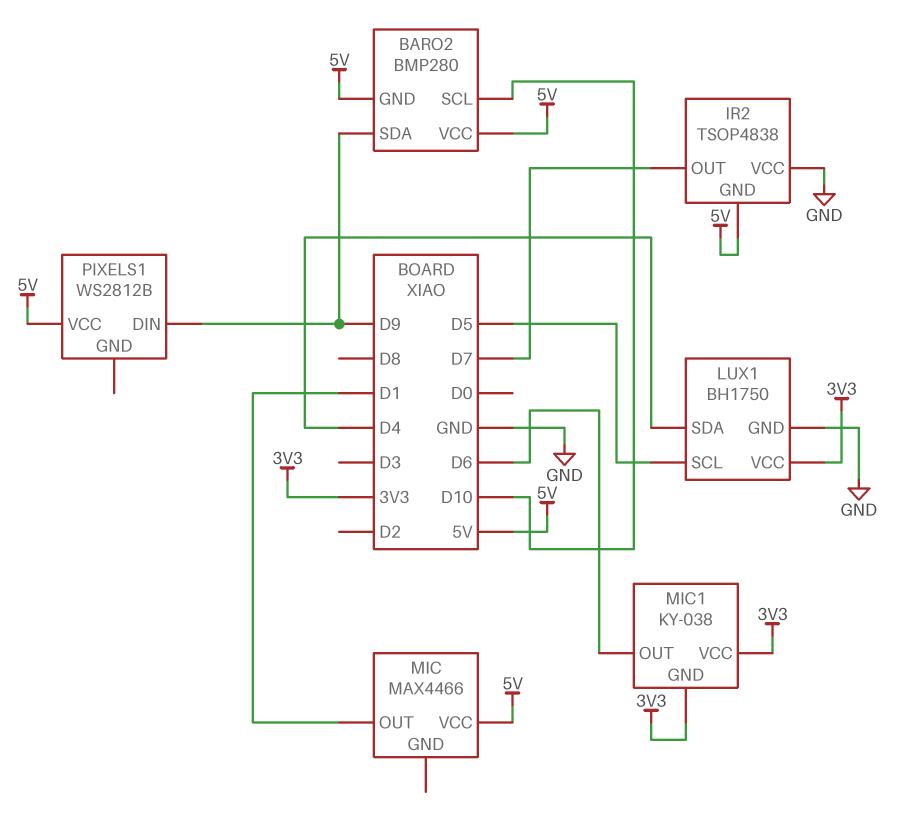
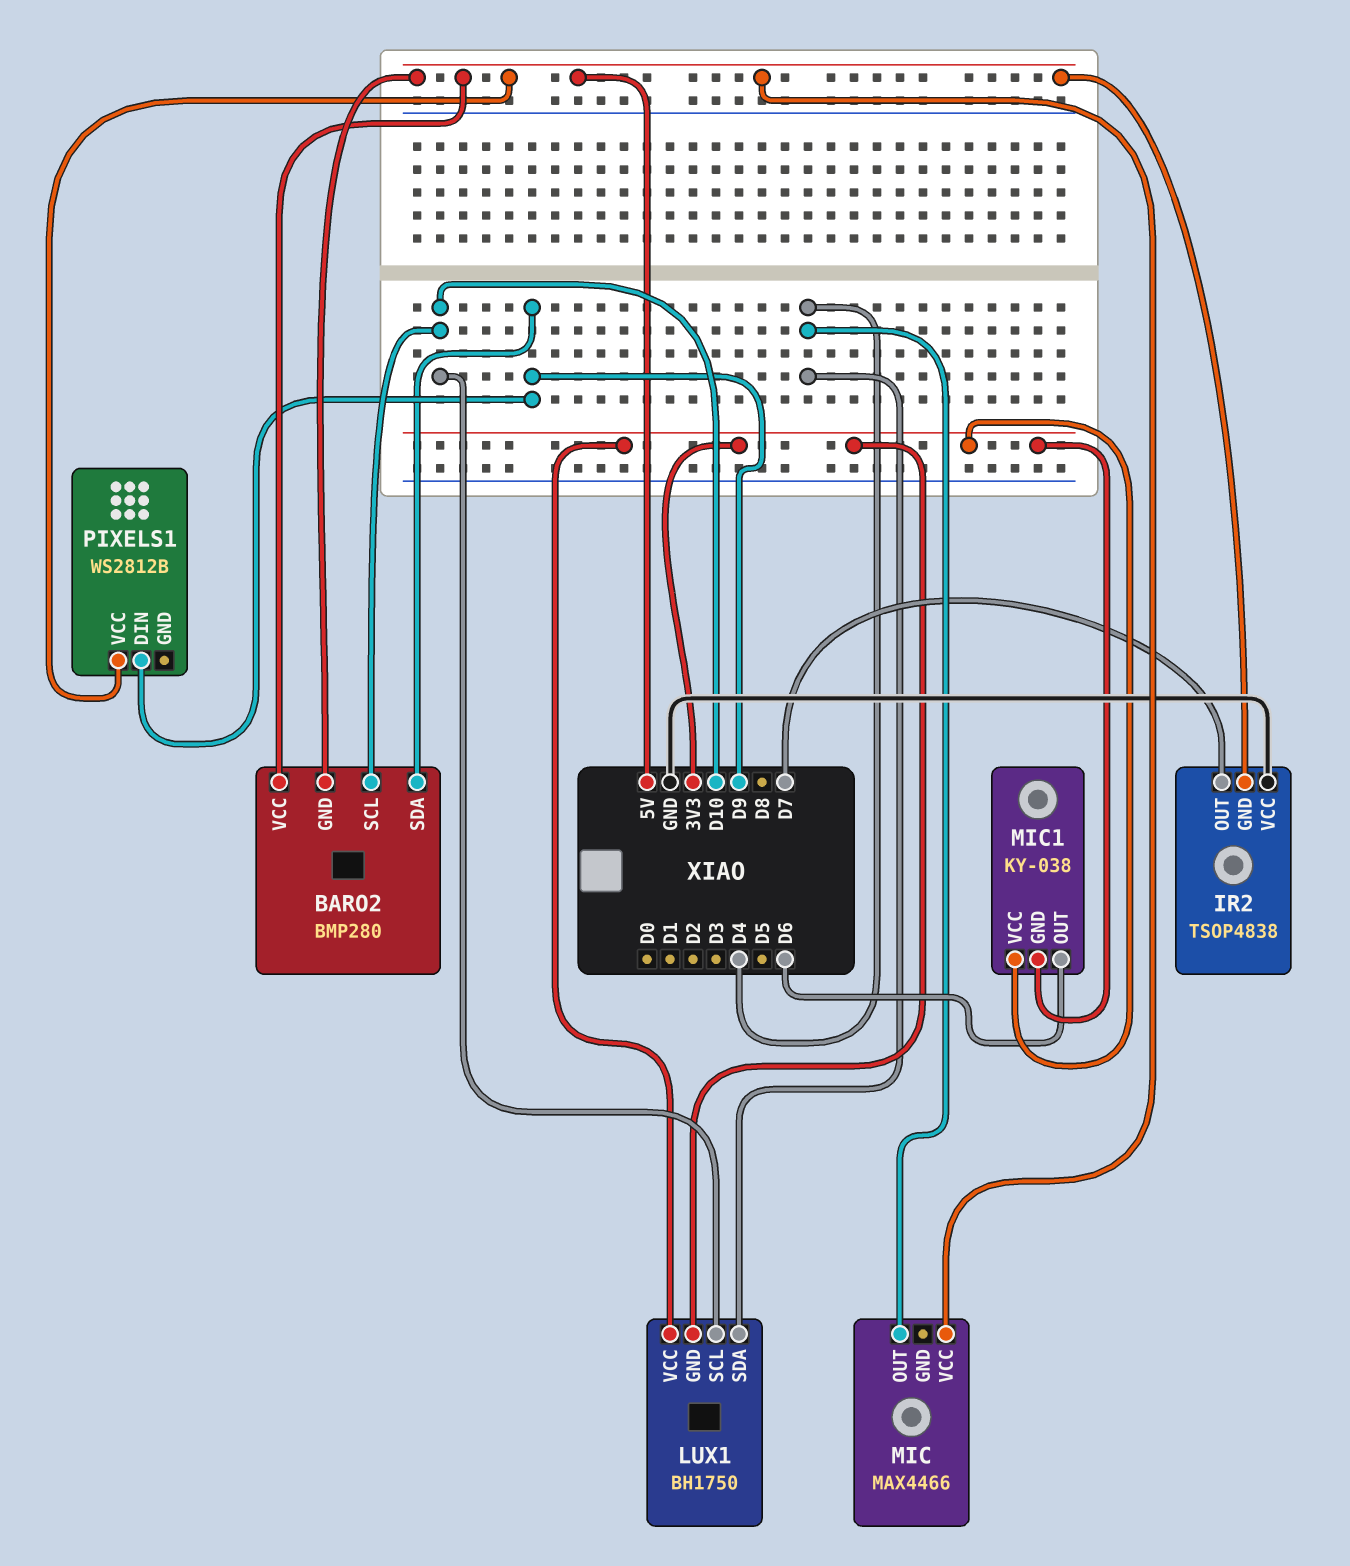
LUX1 pin GND: GND -> 3V3
LUX1 pin SCL: D5 -> D10
MIC pin OUT: D1 -> D4

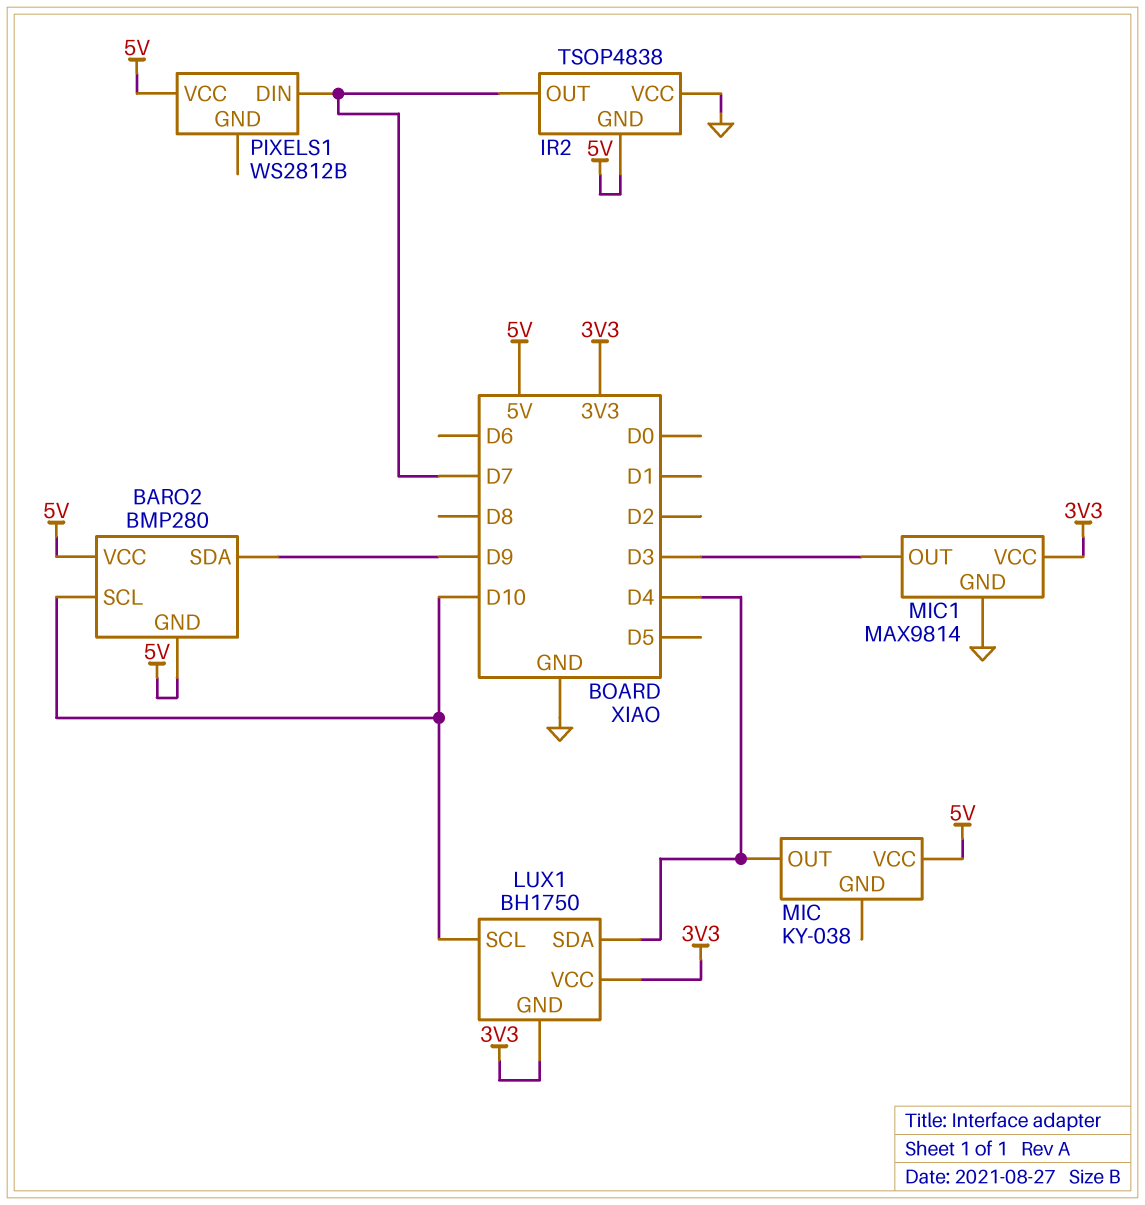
MIC: MAX4466 -> KY-038
MIC1: KY-038 -> MAX9814
MIC1 pin GND: 3V3 -> GND
MIC1 pin OUT: D6 -> D3
PIXELS1 pin DIN: D9 -> D7

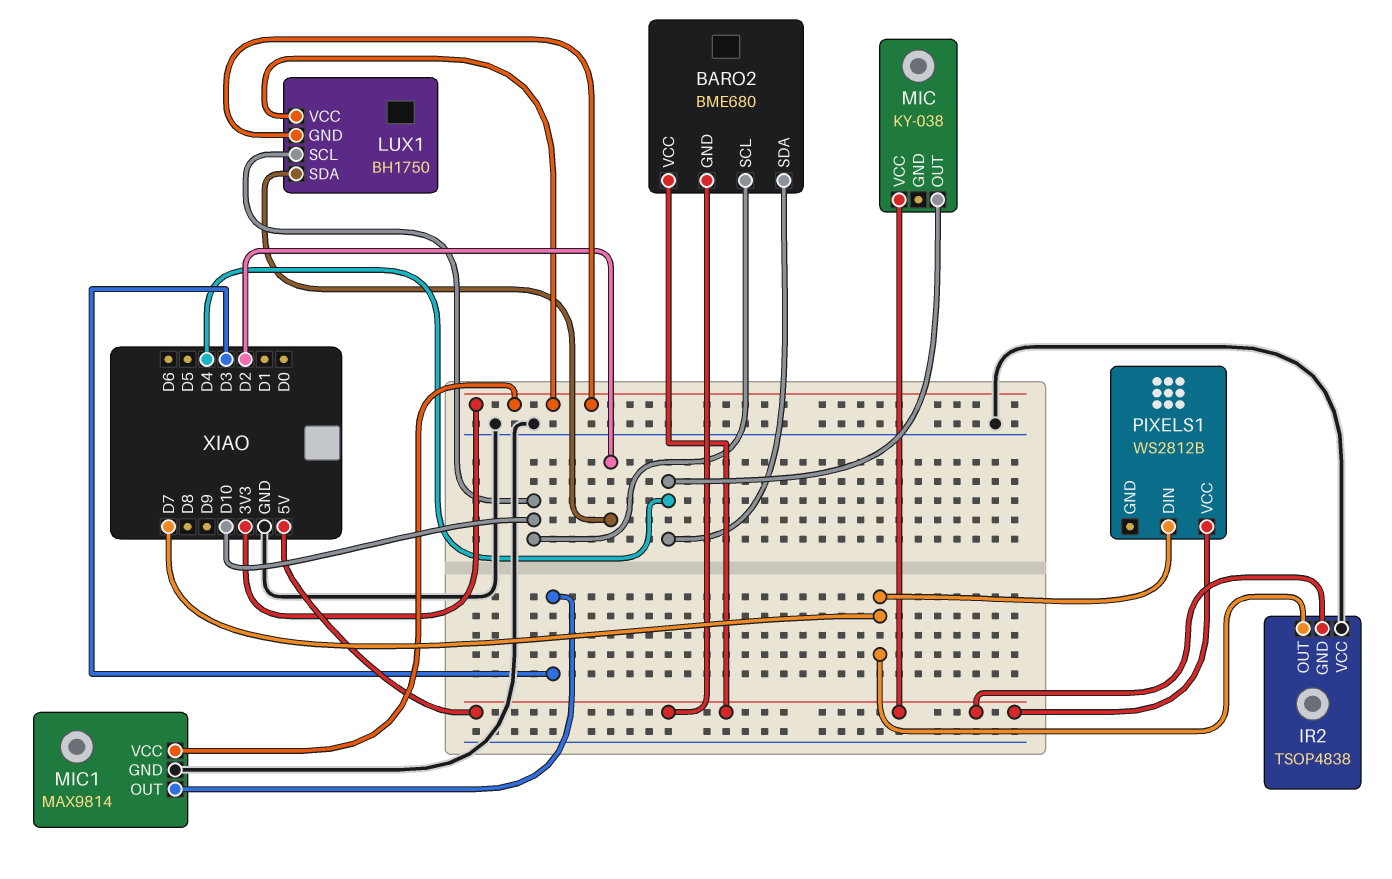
BARO2: BMP280 -> BME680
BARO2 pin SDA: D9 -> D4
LUX1 pin SDA: D4 -> D2

